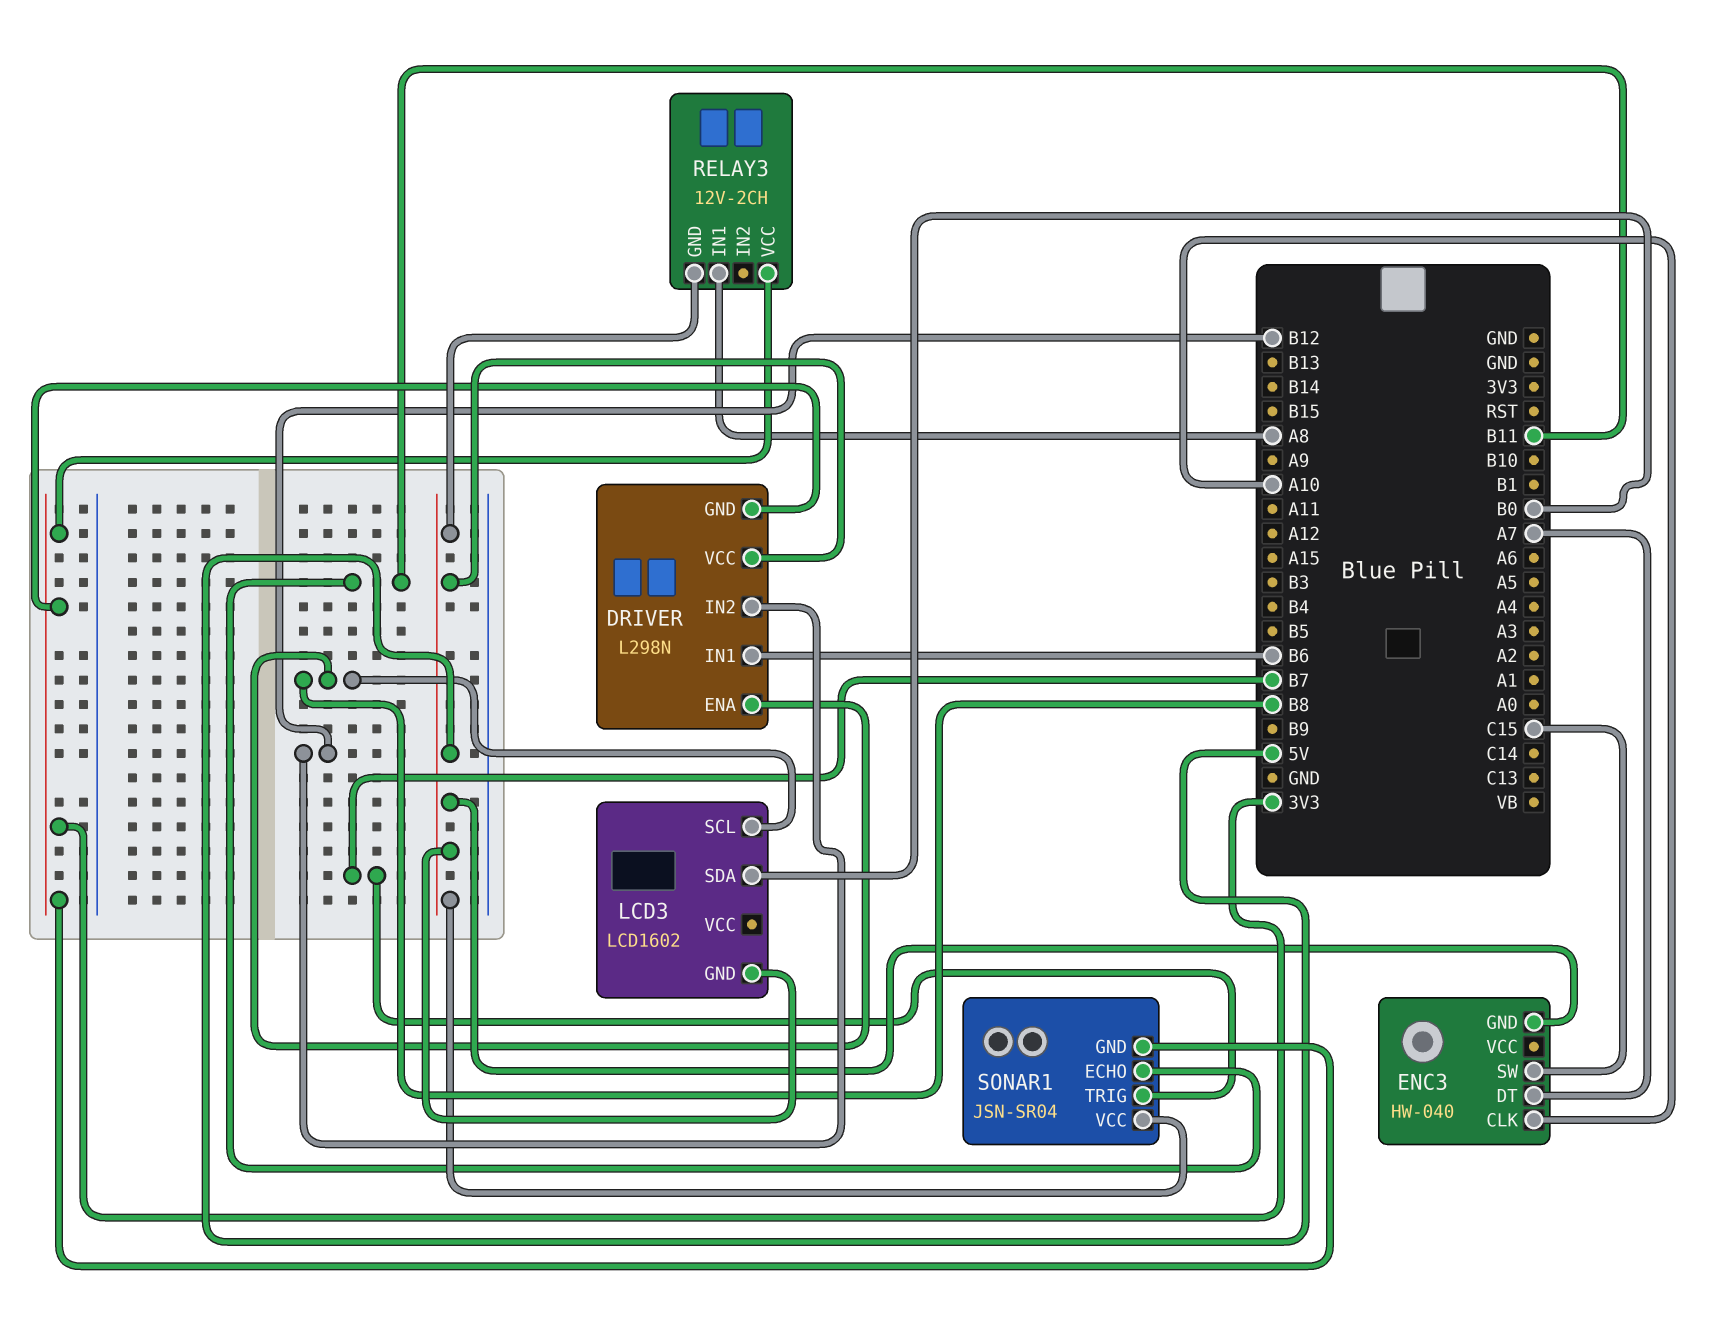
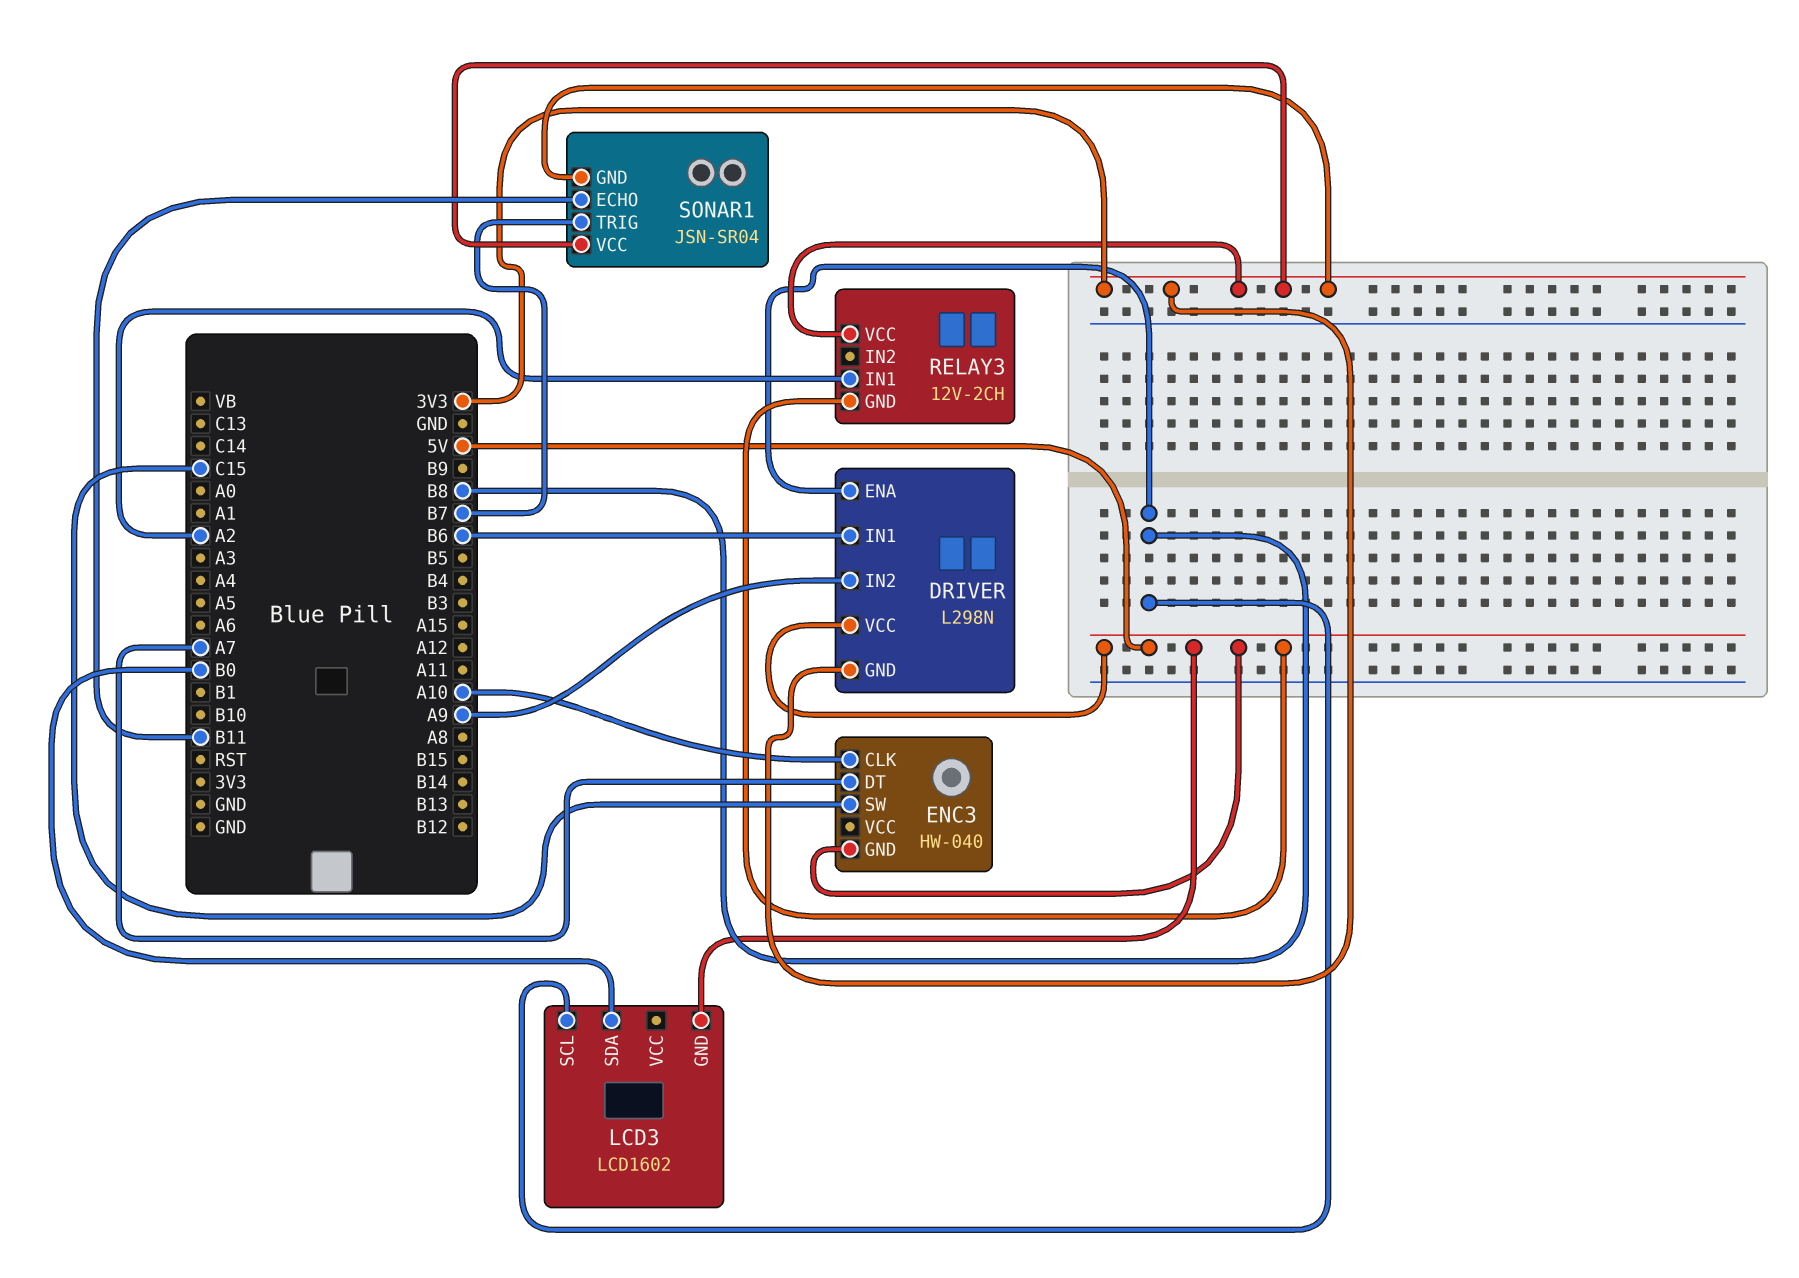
DRIVER pin IN2: B12 -> A9
RELAY3 pin IN1: A8 -> A2
SONAR1 pin VCC: 5V -> 3V3

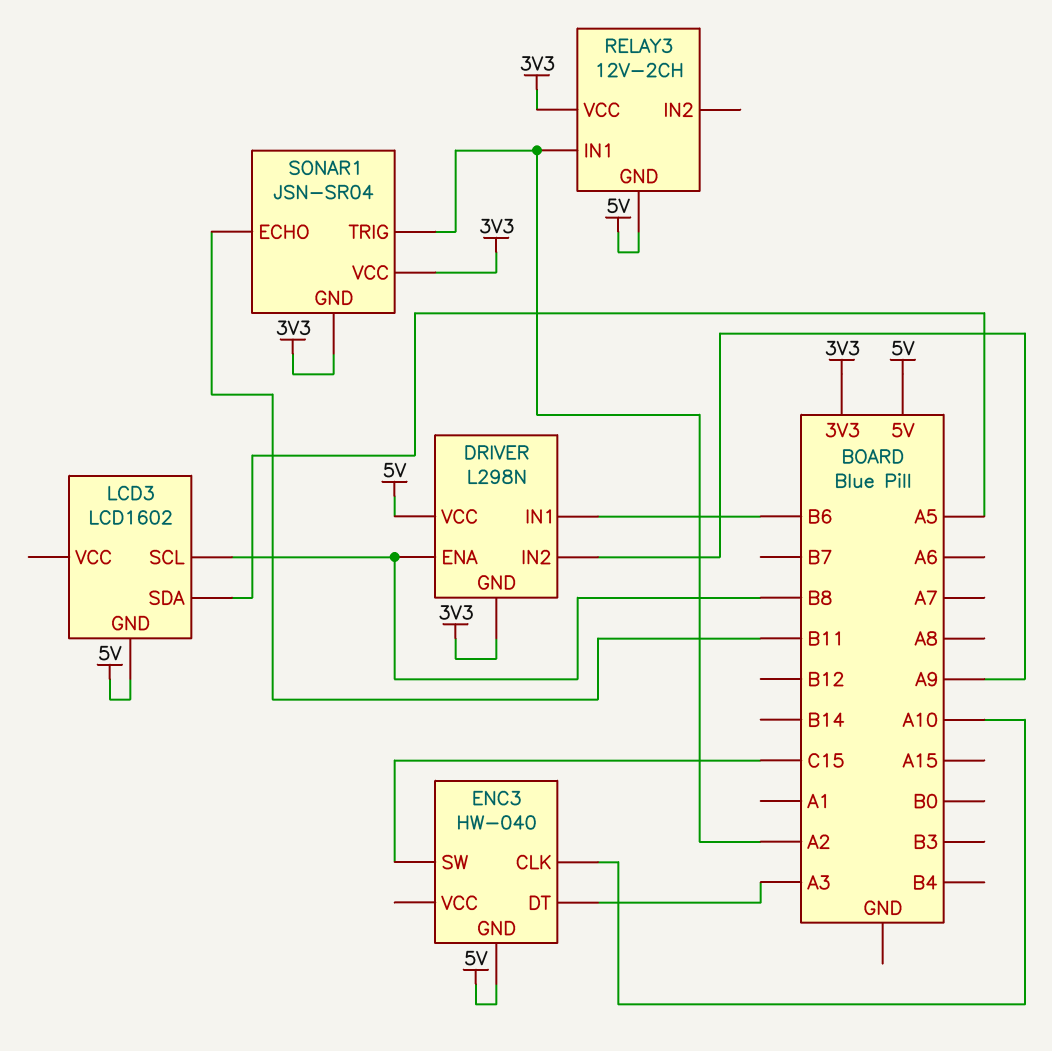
ENC3 pin DT: A7 -> A3
LCD3 pin SDA: B0 -> A5
SONAR1 pin TRIG: B7 -> A2

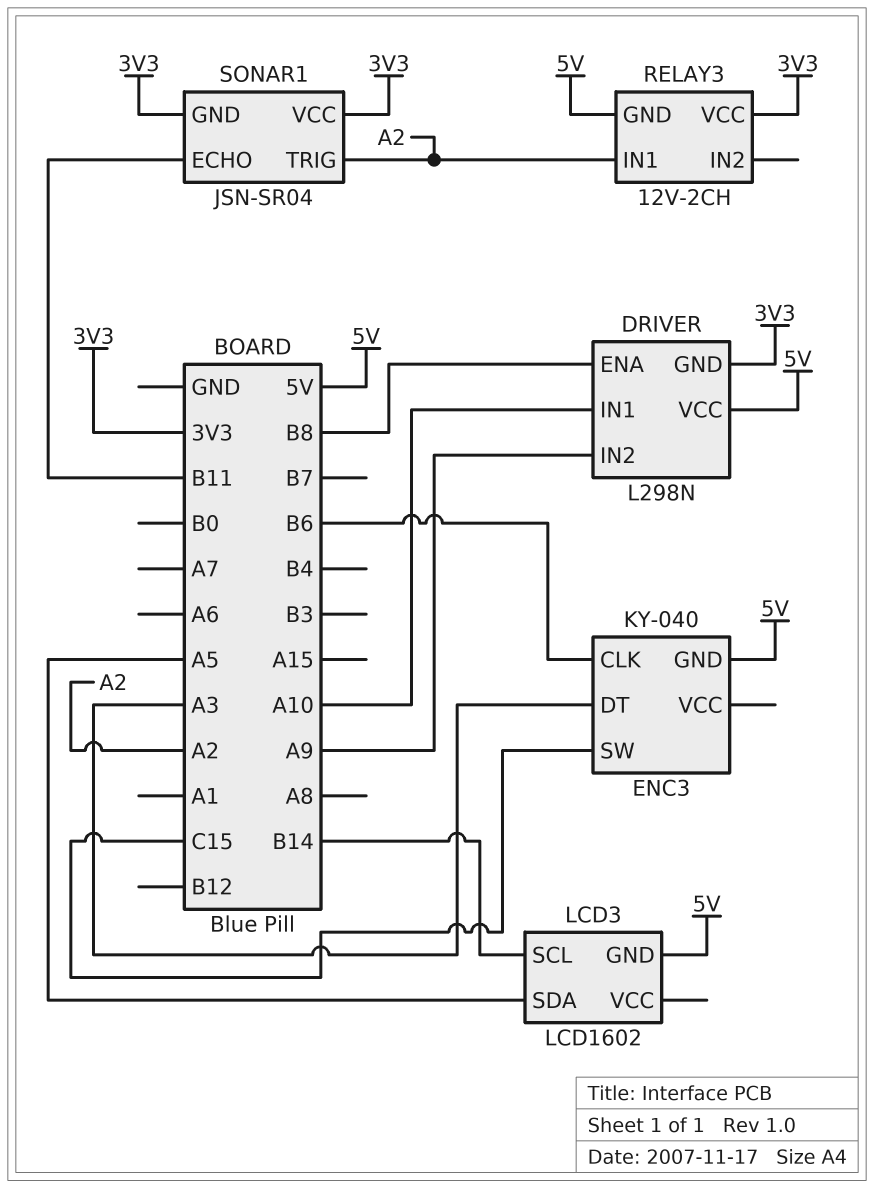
DRIVER pin IN1: B6 -> A10
ENC3: HW-040 -> KY-040
ENC3 pin CLK: A10 -> B6
LCD3 pin SCL: B8 -> B14

